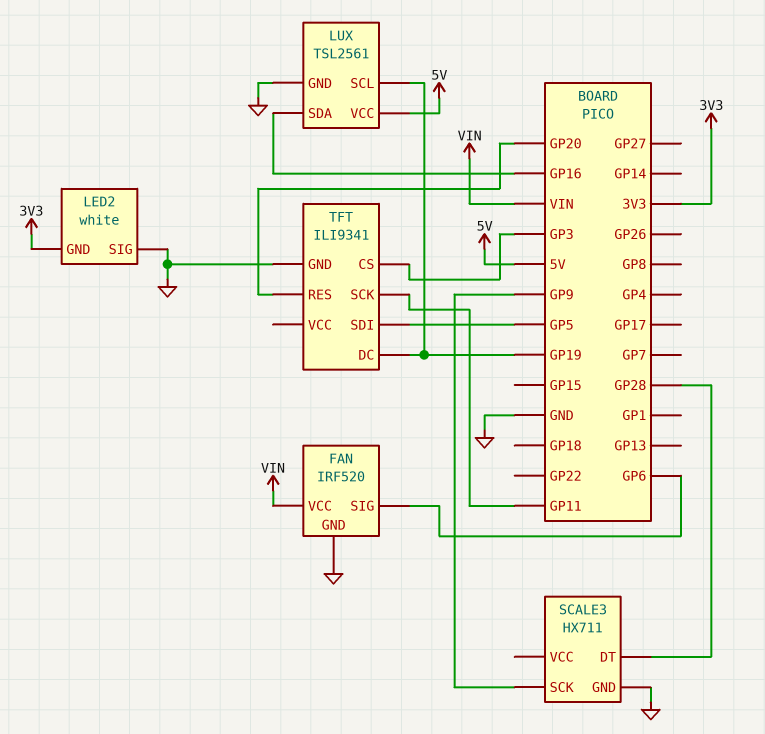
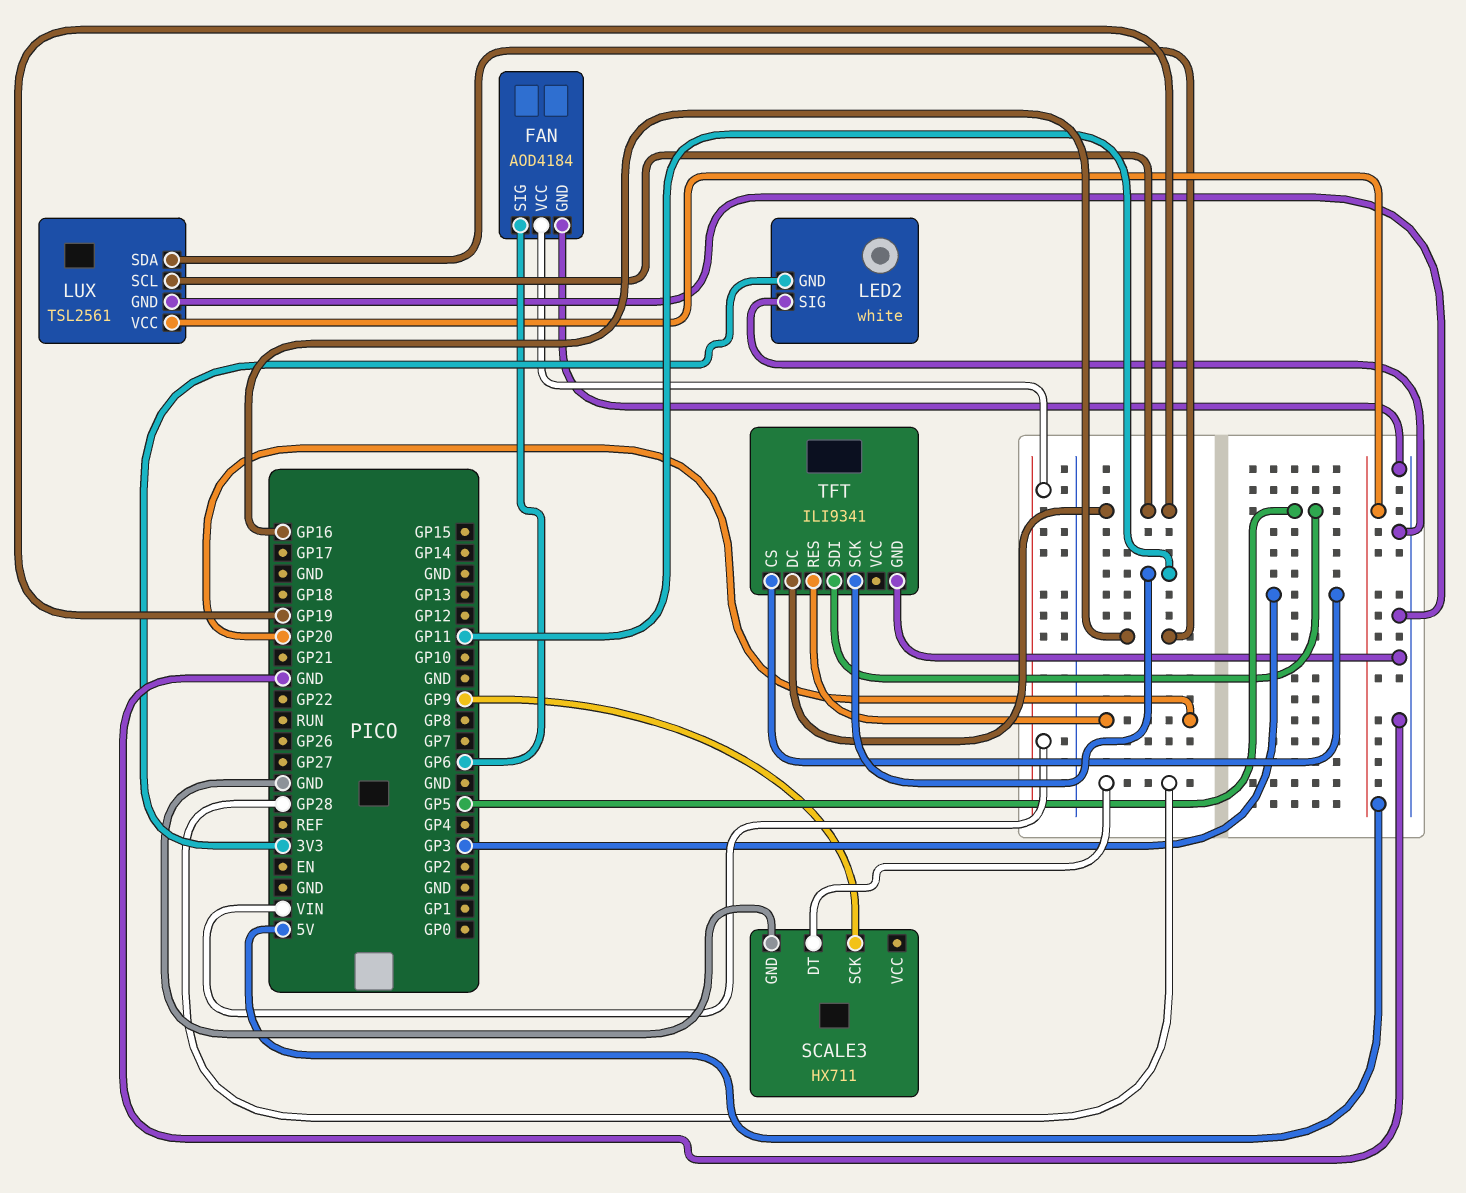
FAN: IRF520 -> AOD4184

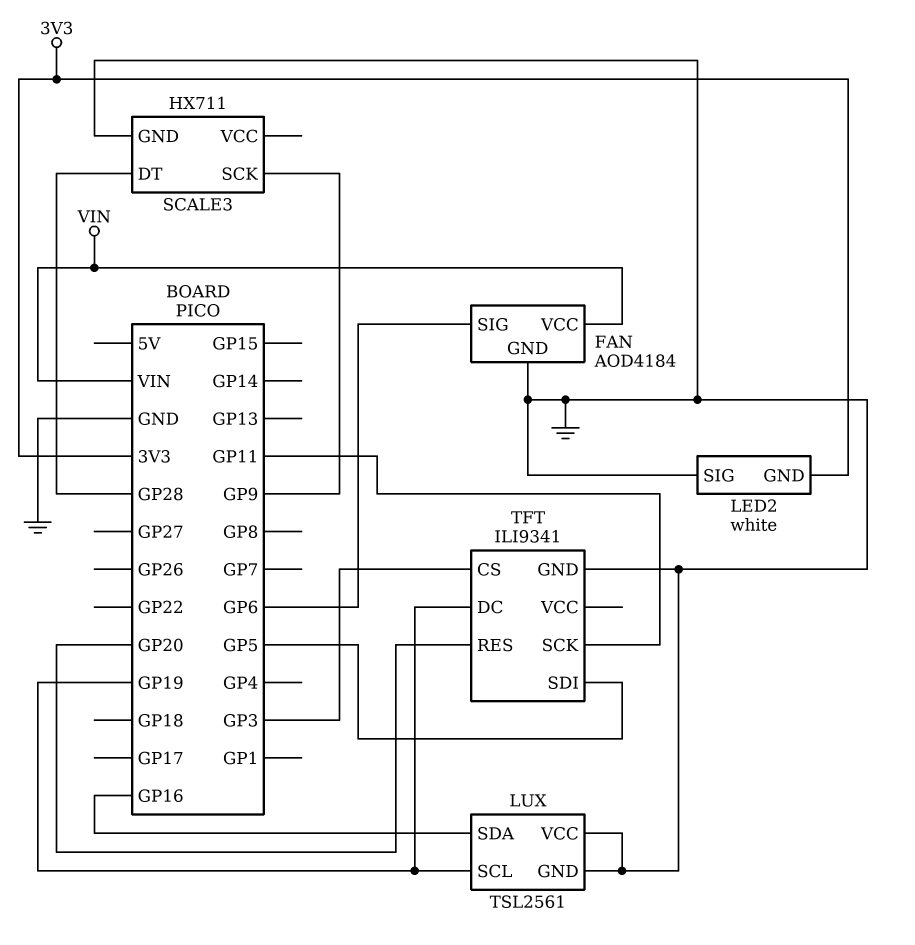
LUX pin VCC: 5V -> GND

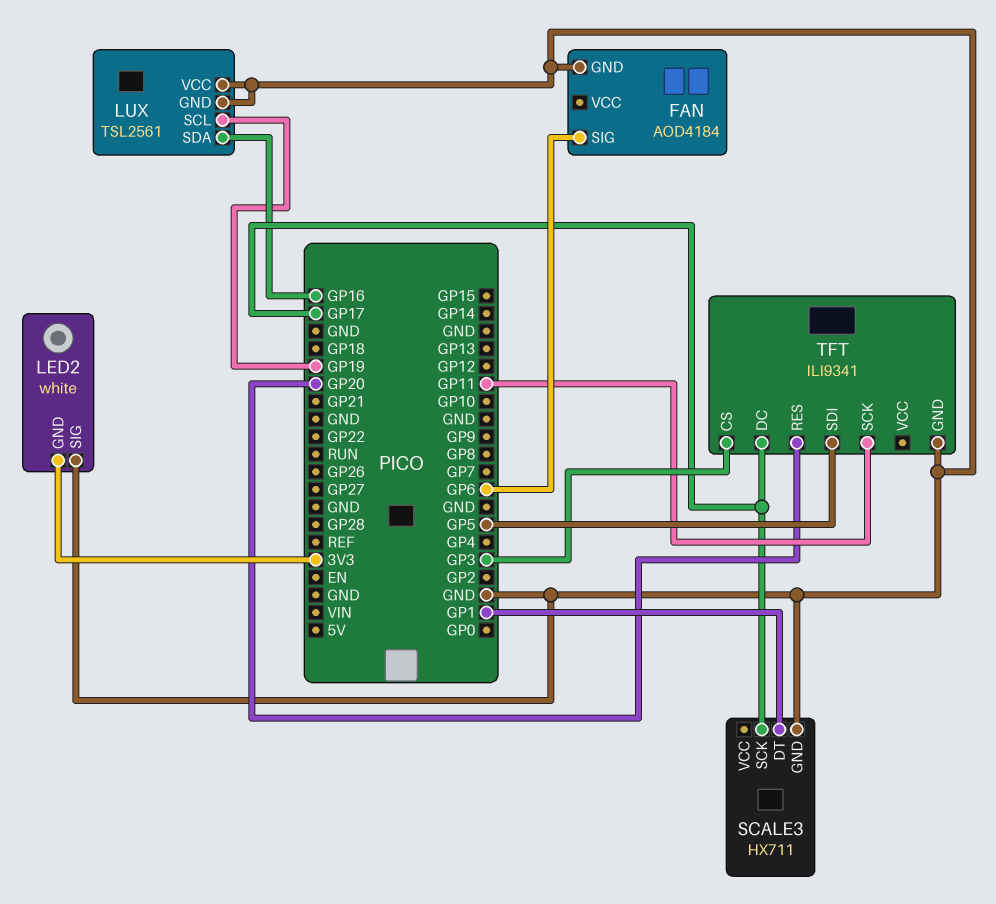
FAN pin VCC: VIN -> none
SCALE3 pin DT: GP28 -> GP1
SCALE3 pin SCK: GP9 -> GP17
TFT pin DC: GP19 -> GP17

